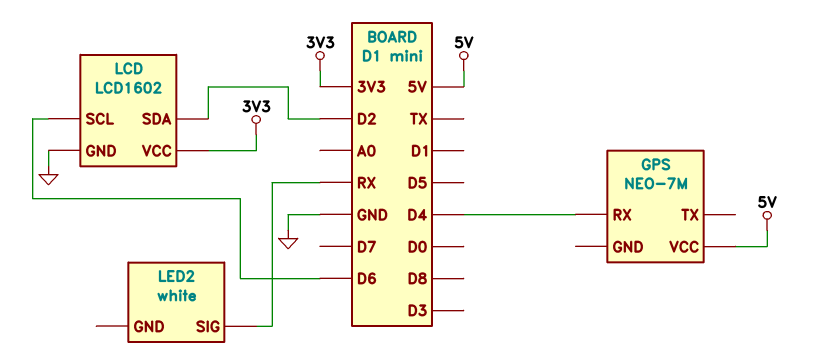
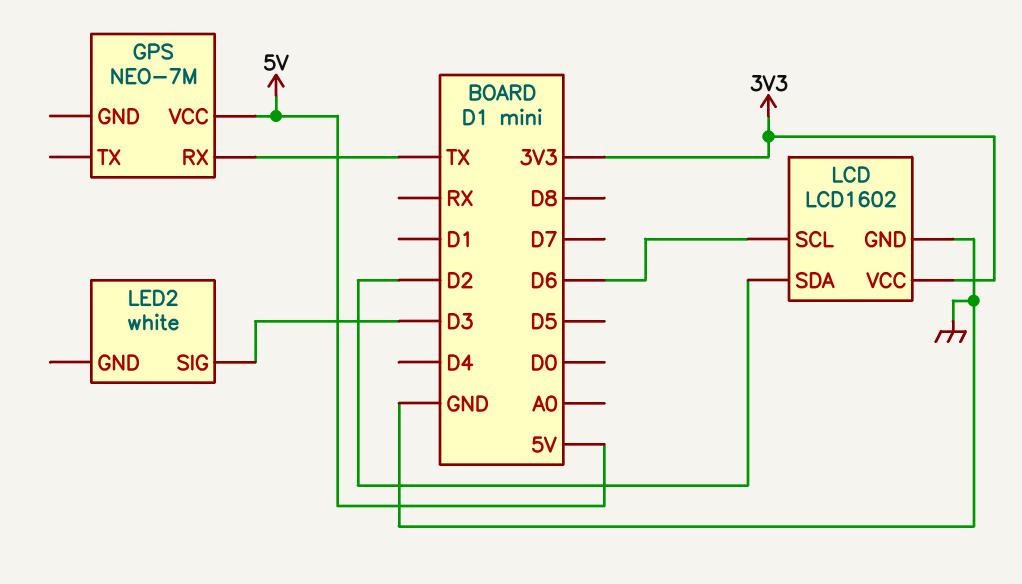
GPS pin RX: D4 -> TX
LED2 pin SIG: RX -> D3

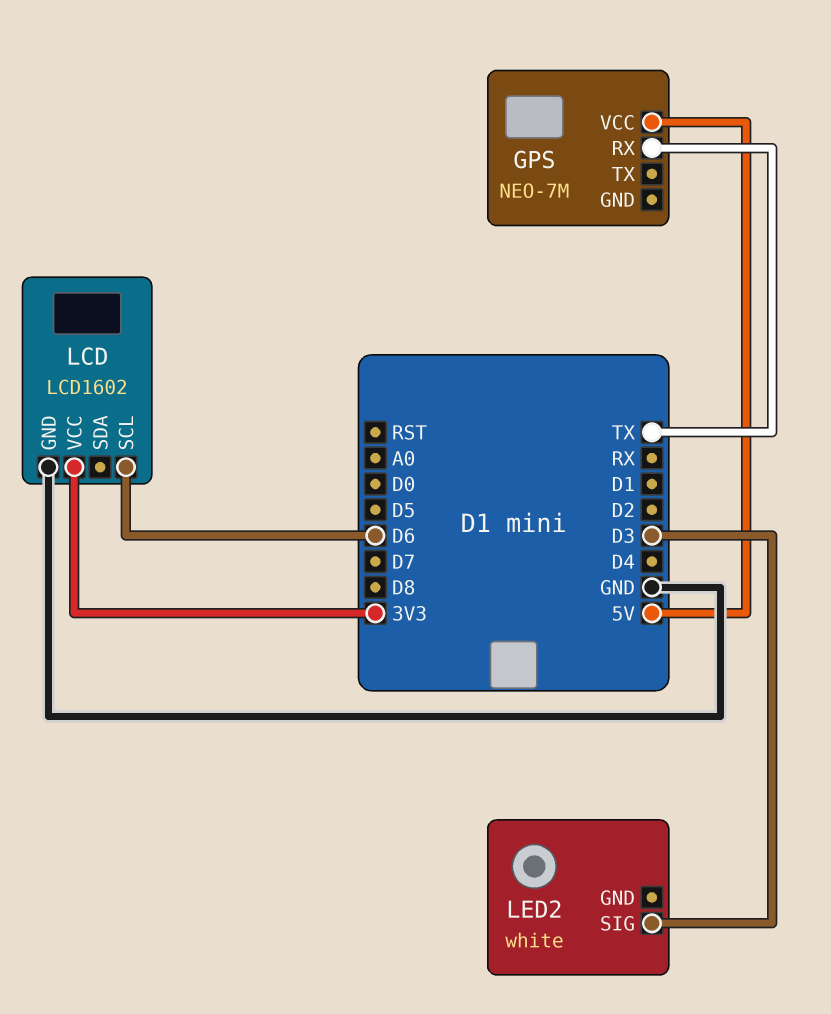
LCD pin SDA: D2 -> none

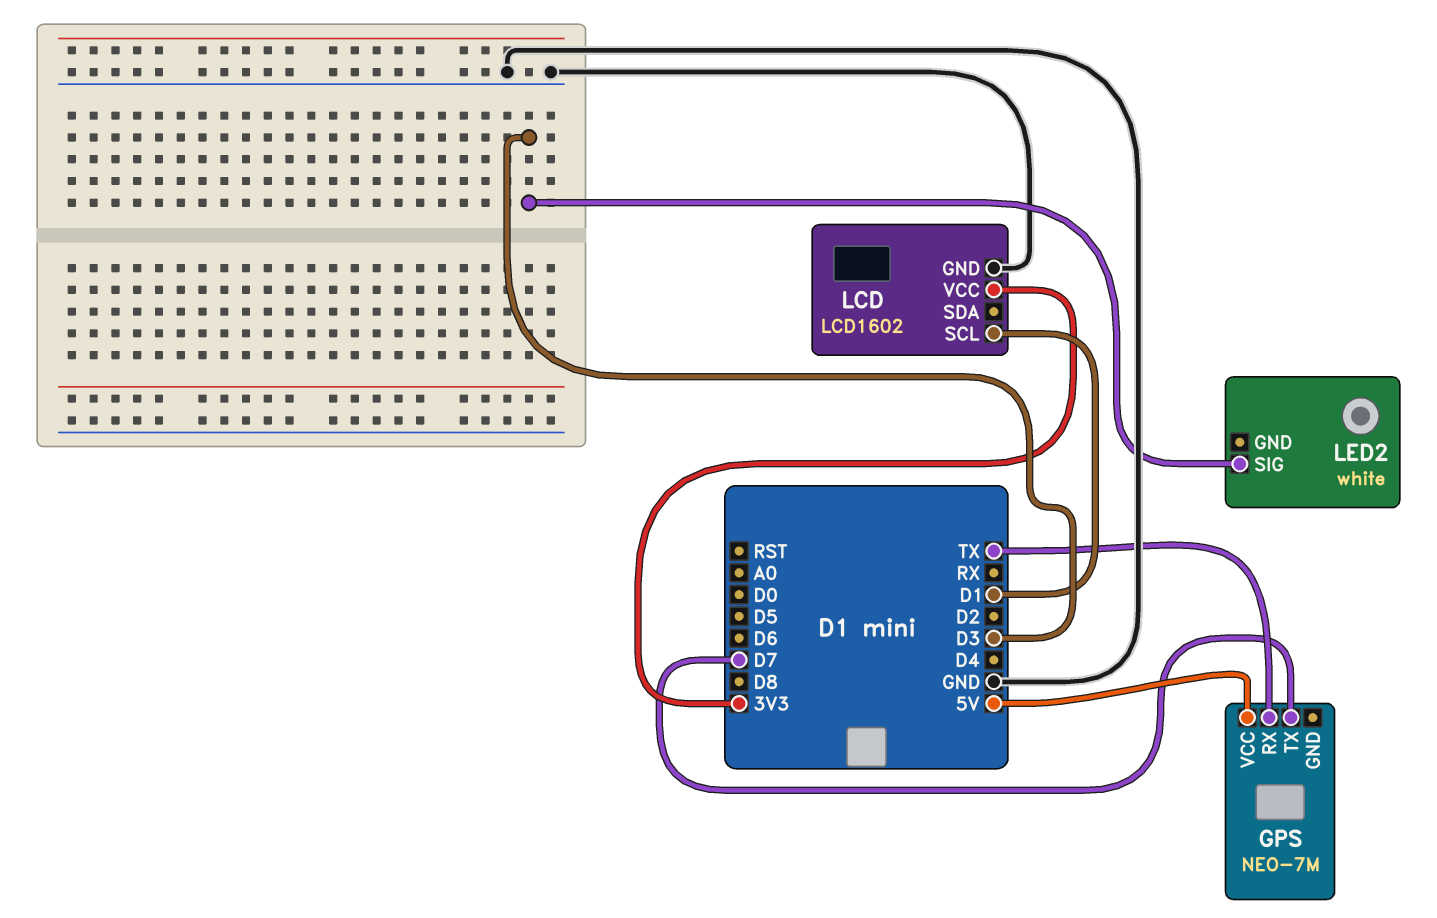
GPS pin TX: none -> D7
LCD pin SCL: D6 -> D1

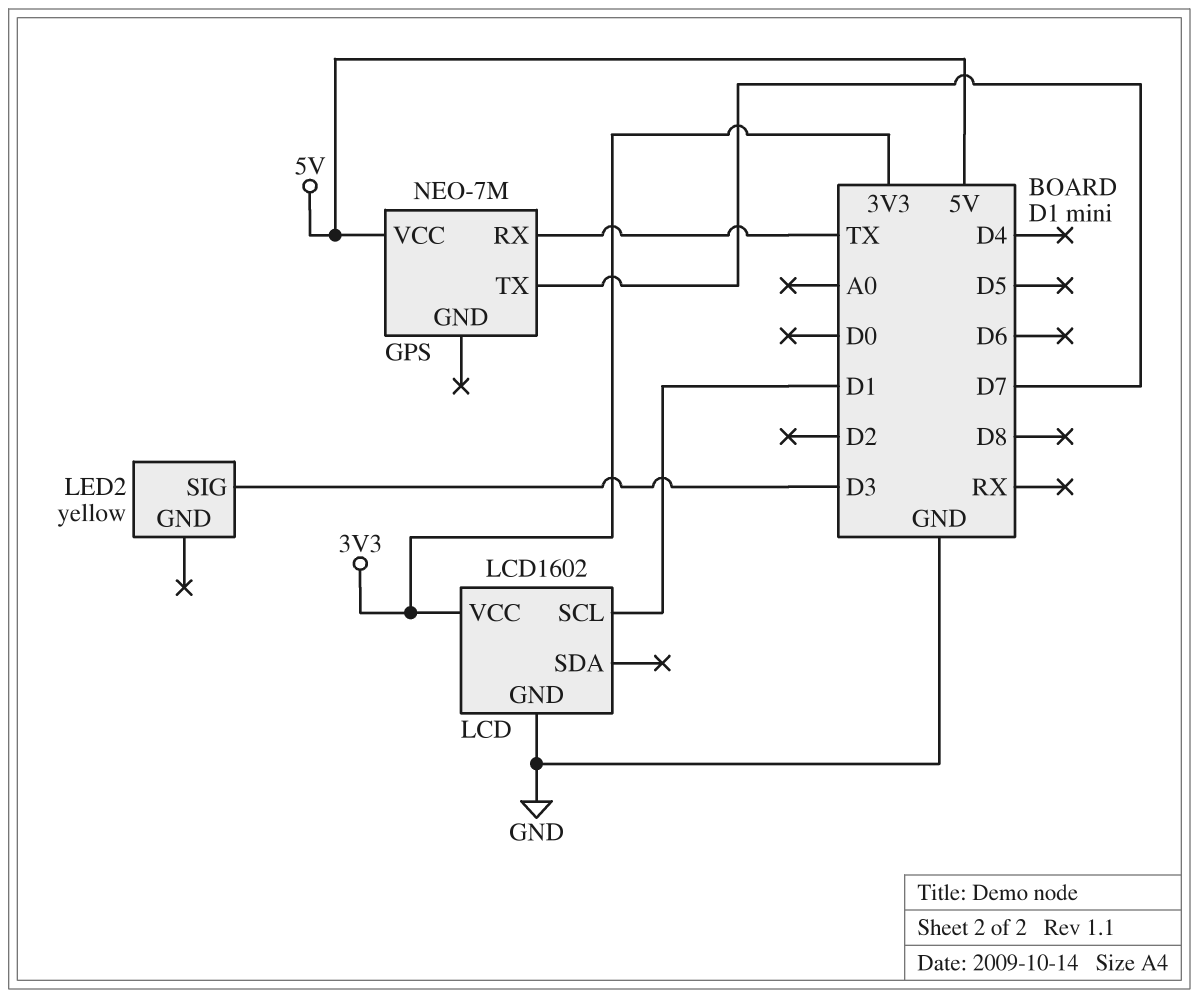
LED2: white -> yellow

